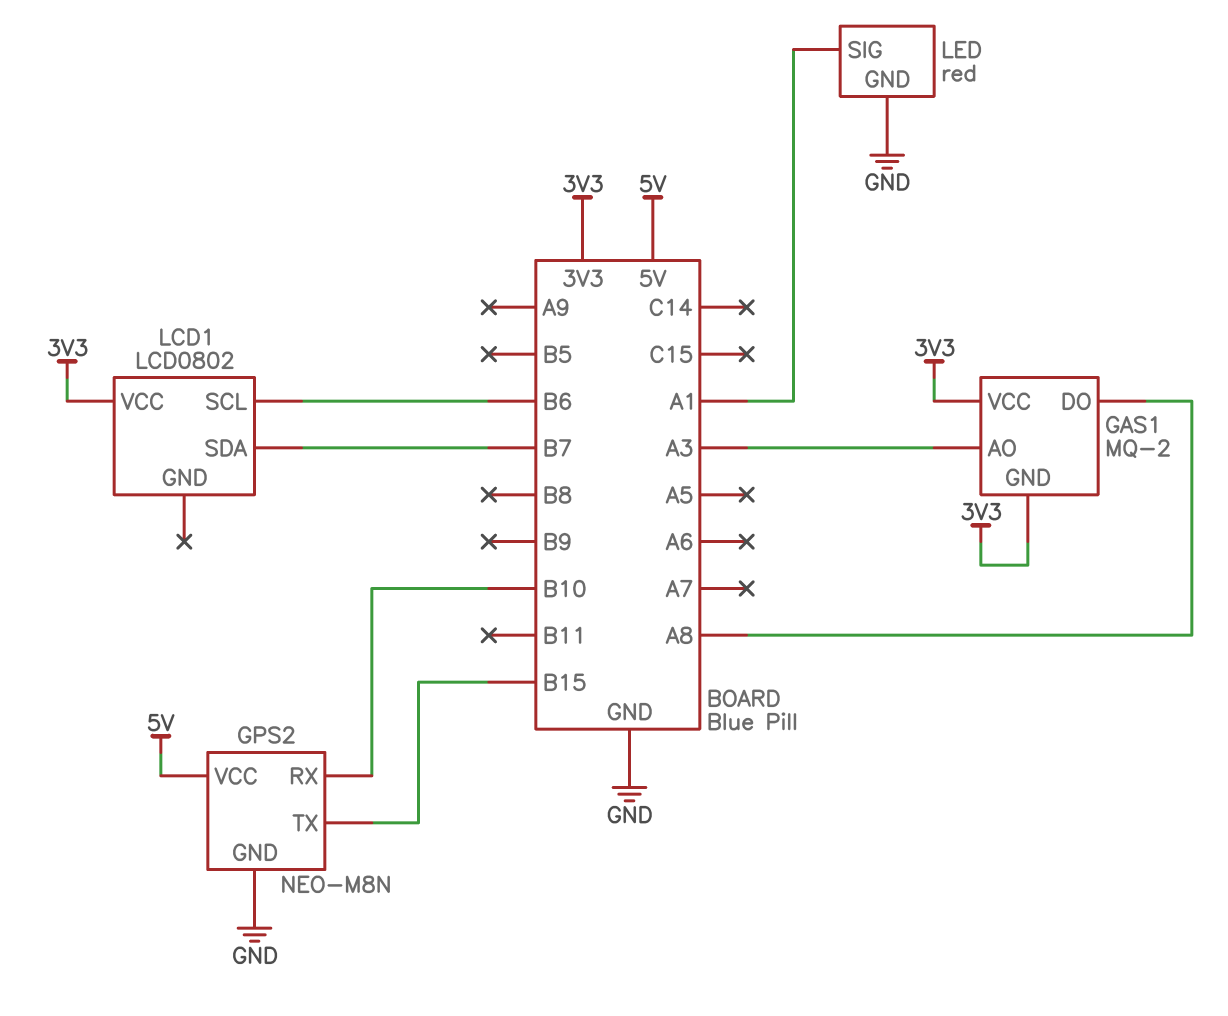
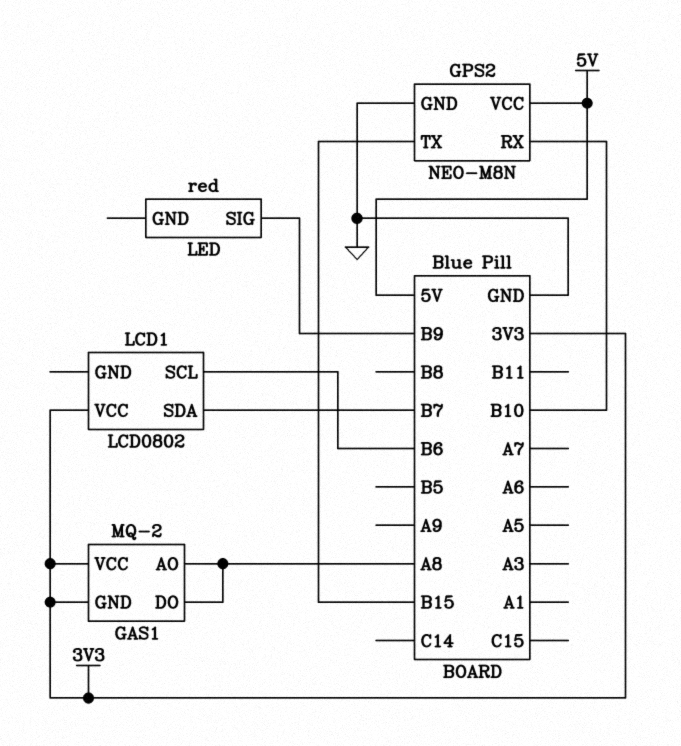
GAS1 pin AO: A3 -> A8
LED pin GND: GND -> none
LED pin SIG: A1 -> B9

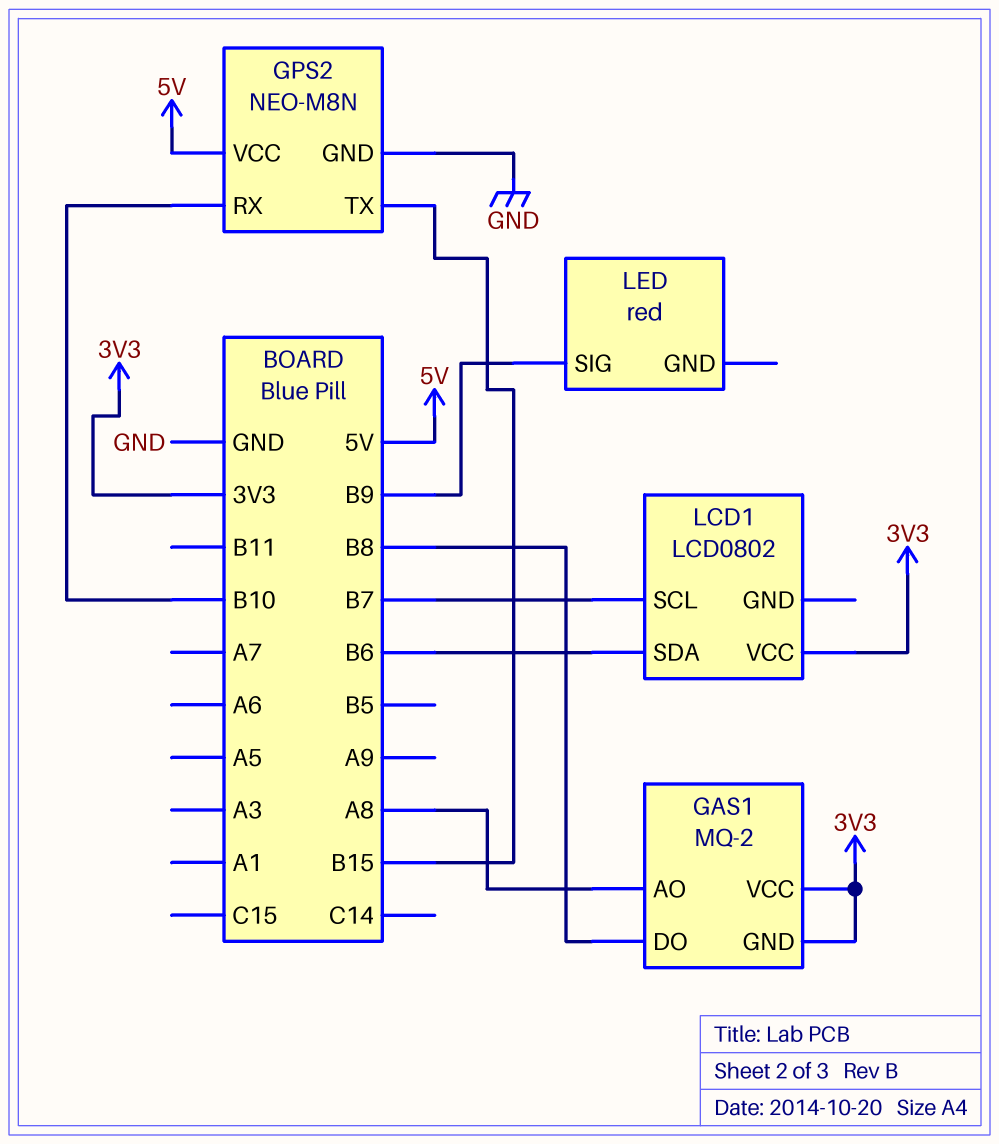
GAS1 pin DO: A8 -> B8
LCD1 pin SCL: B6 -> B7
LCD1 pin SDA: B7 -> B6

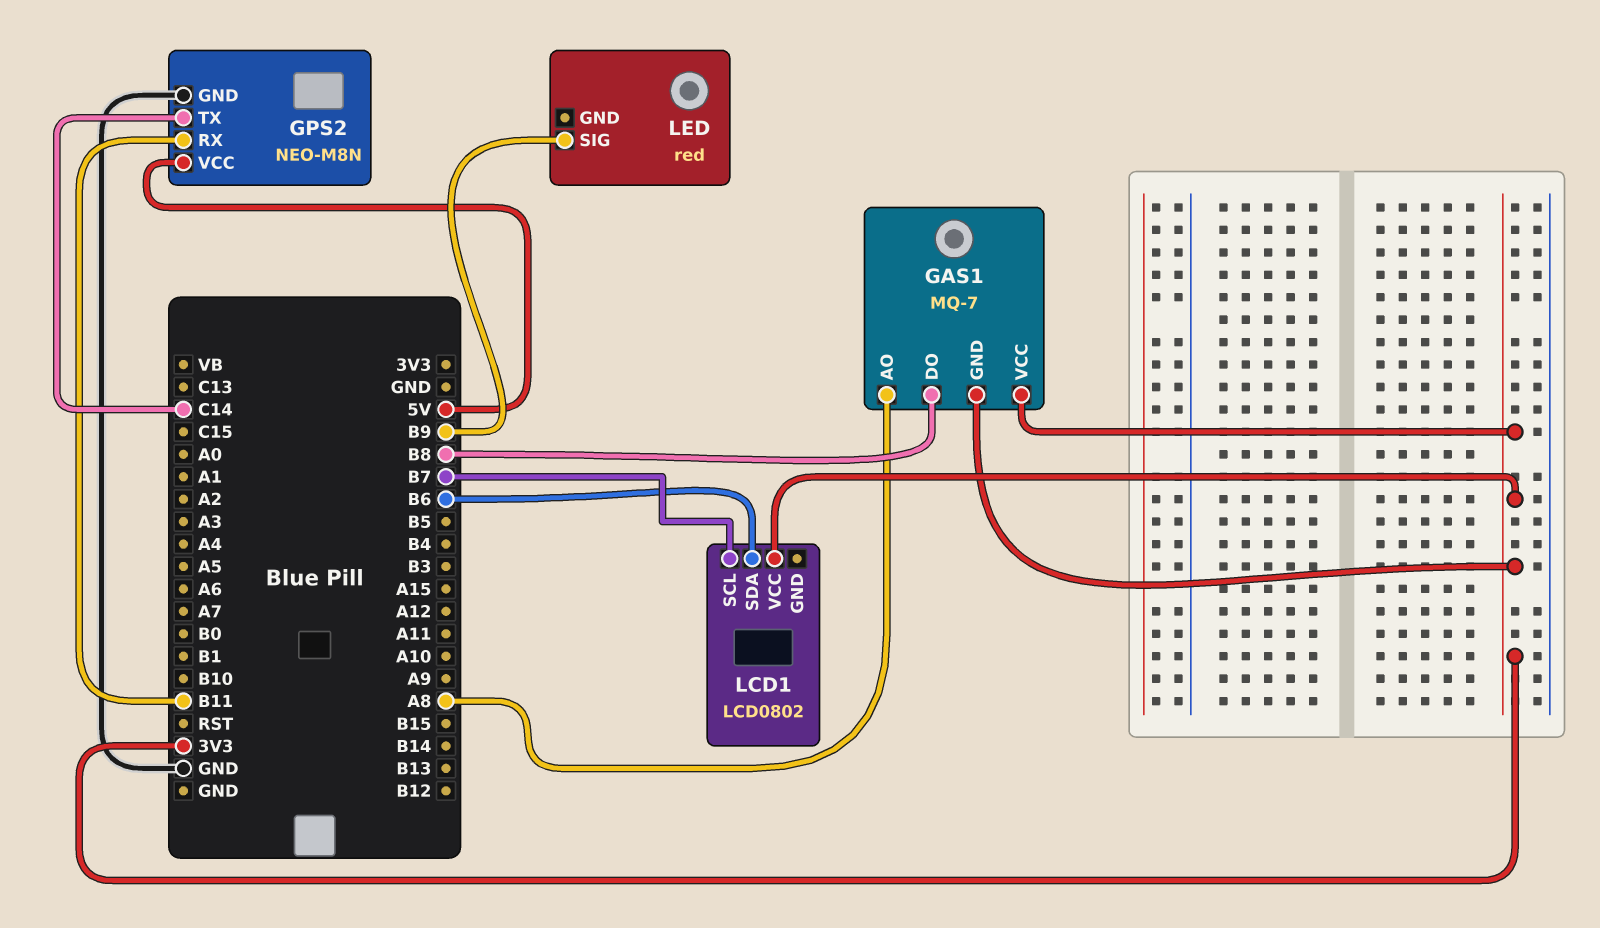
GAS1: MQ-2 -> MQ-7
GPS2 pin RX: B10 -> B11
GPS2 pin TX: B15 -> C14

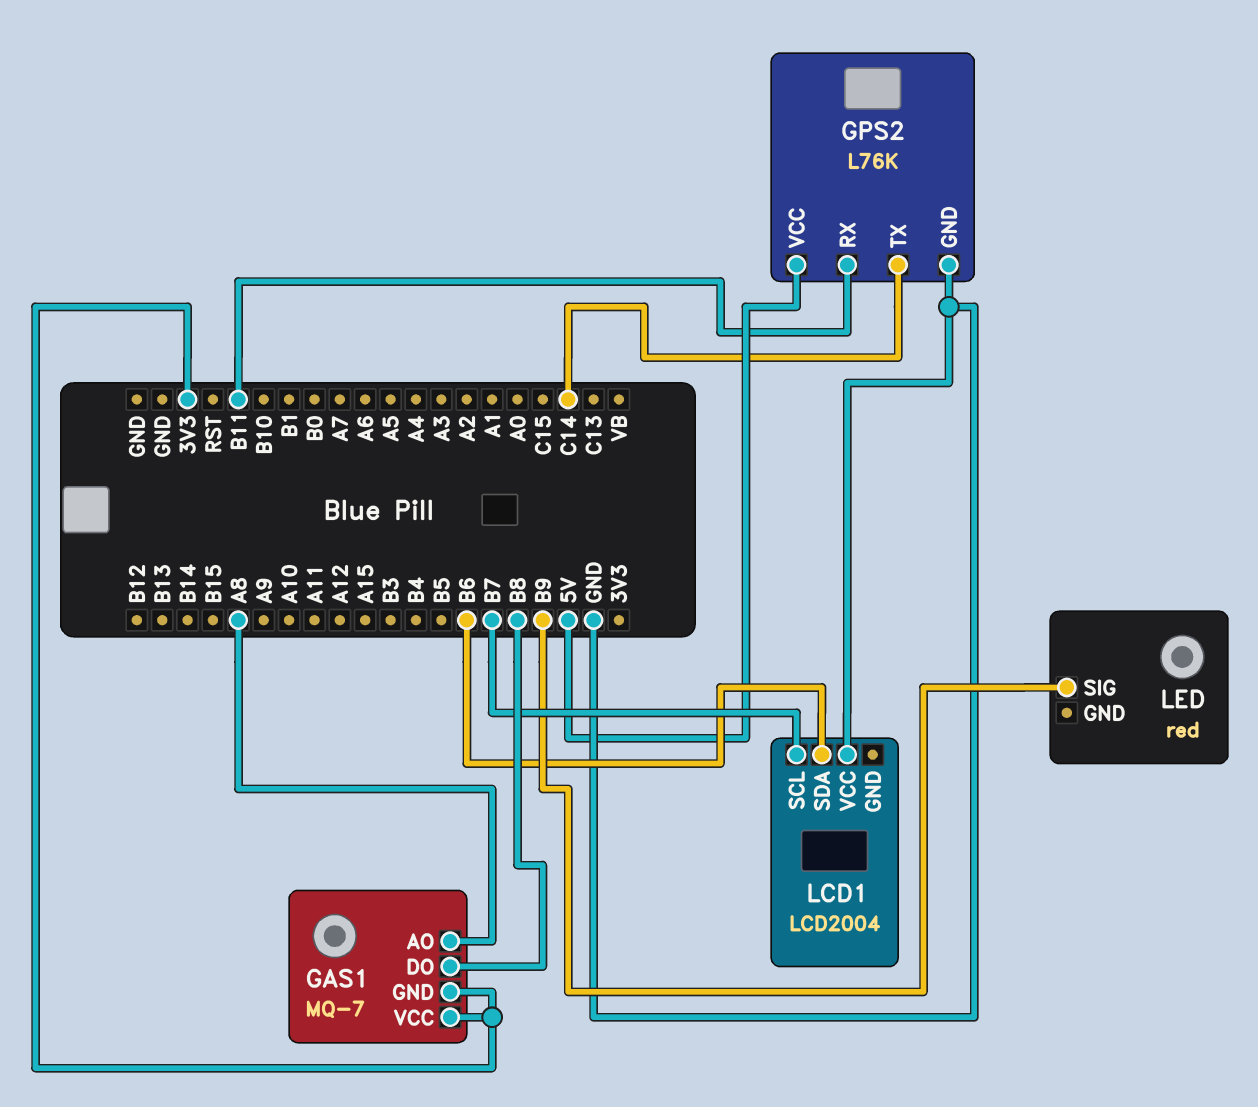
GPS2: NEO-M8N -> L76K
LCD1: LCD0802 -> LCD2004
LCD1 pin VCC: 3V3 -> GND

